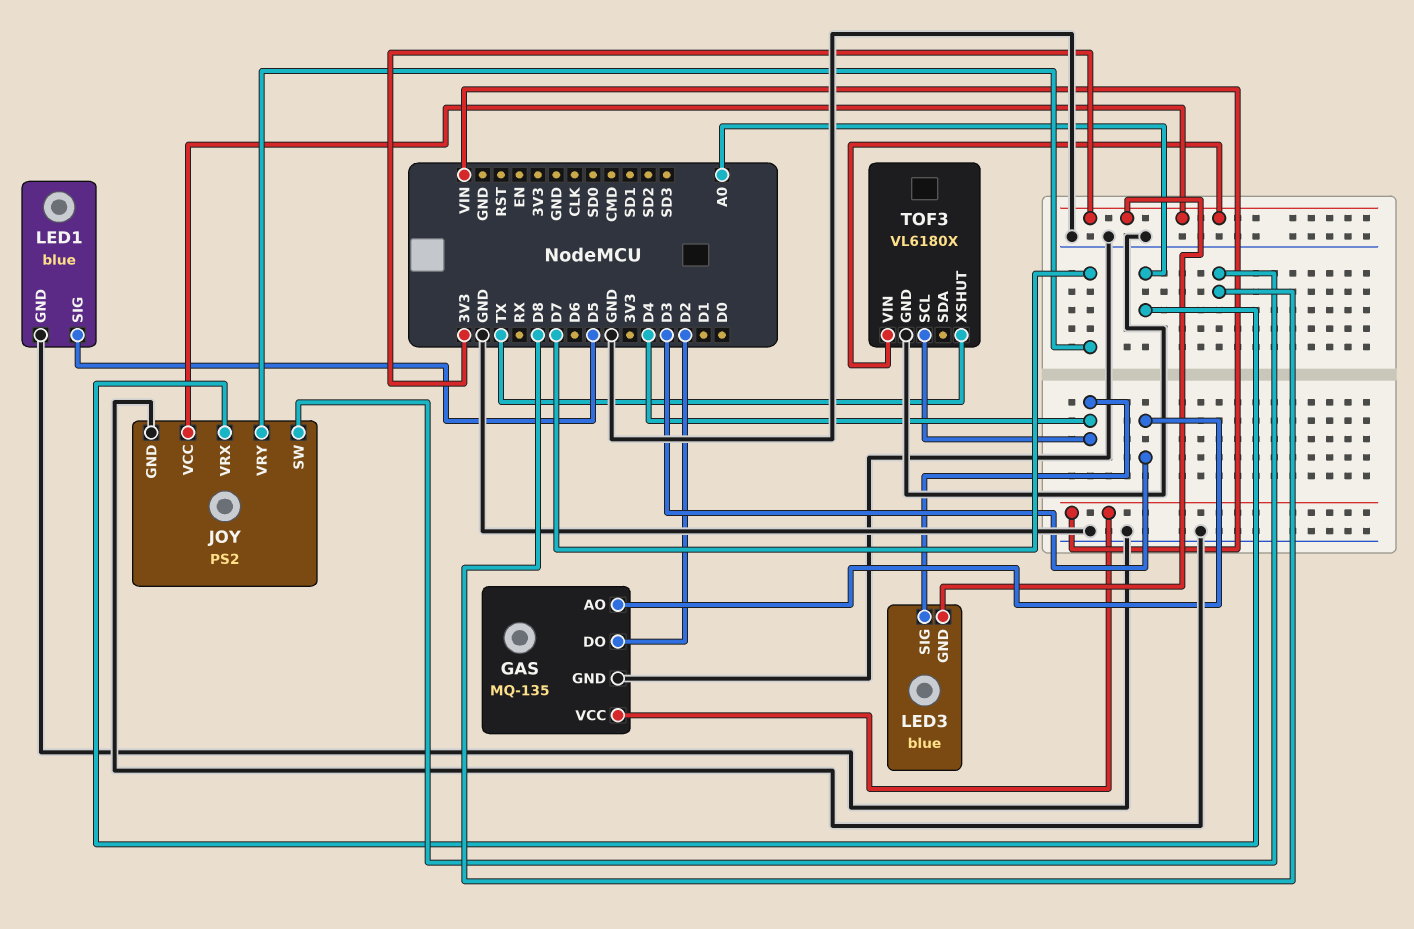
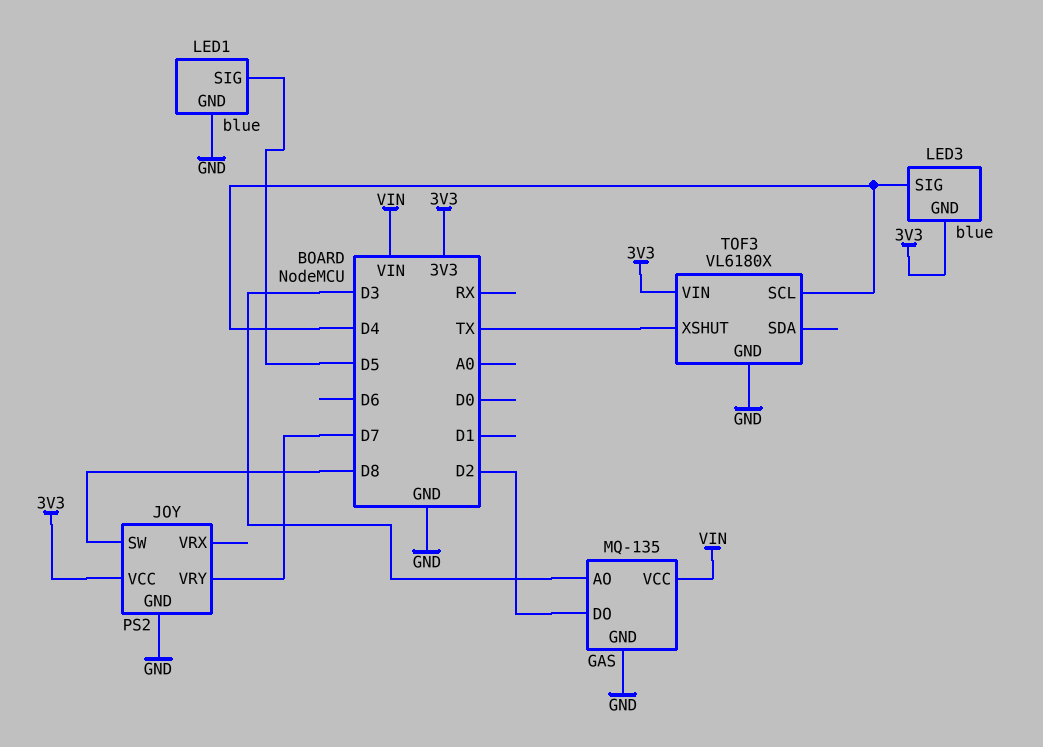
JOY pin VRX: A0 -> none

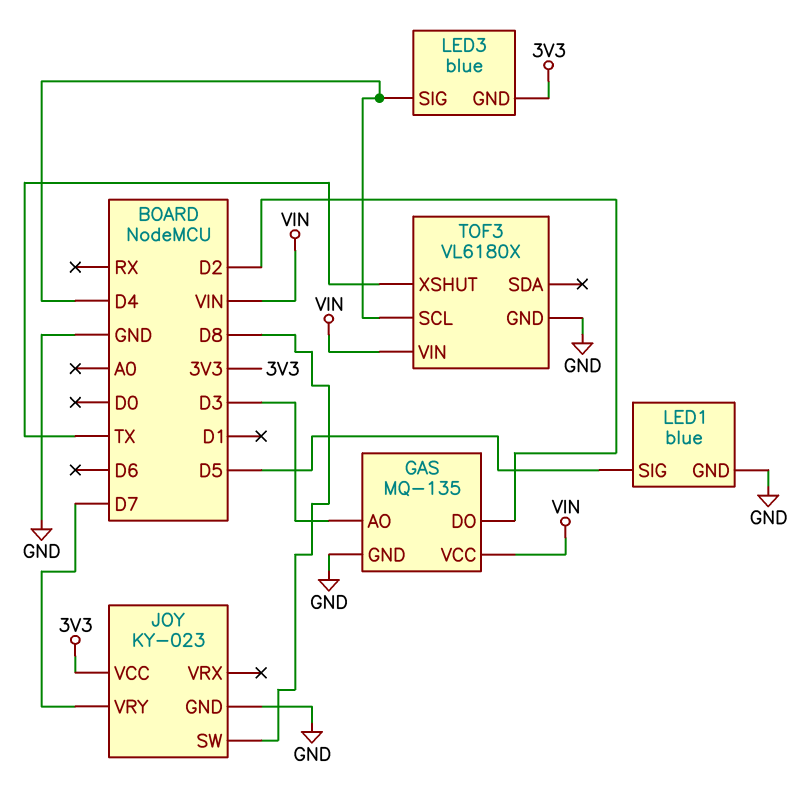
JOY: PS2 -> KY-023
TOF3 pin VIN: 3V3 -> VIN

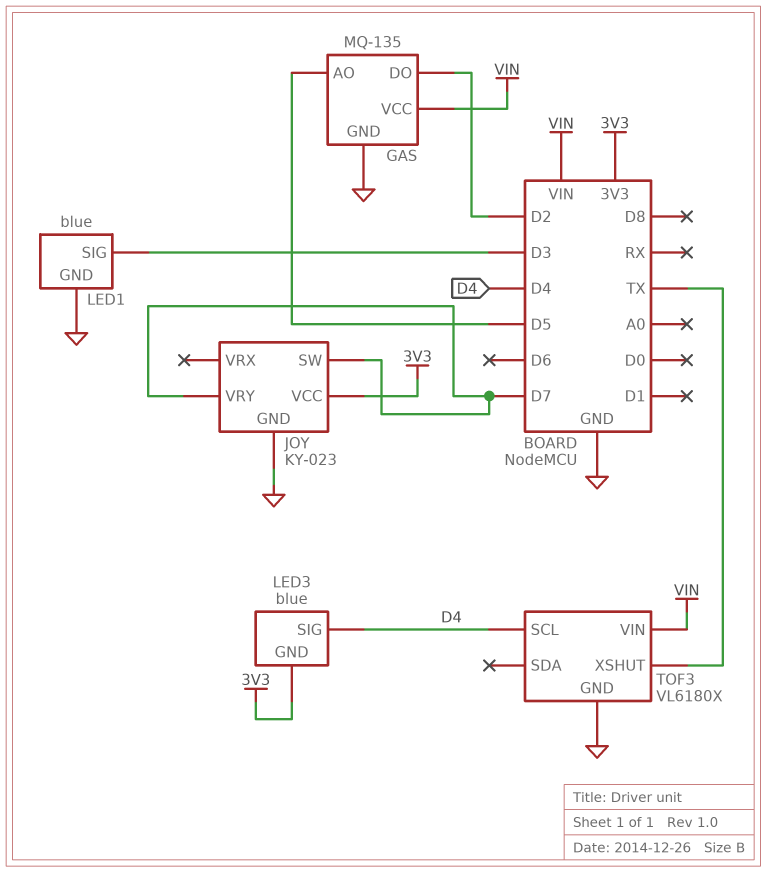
GAS pin AO: D3 -> D5
JOY pin SW: D8 -> D7
LED1 pin SIG: D5 -> D3

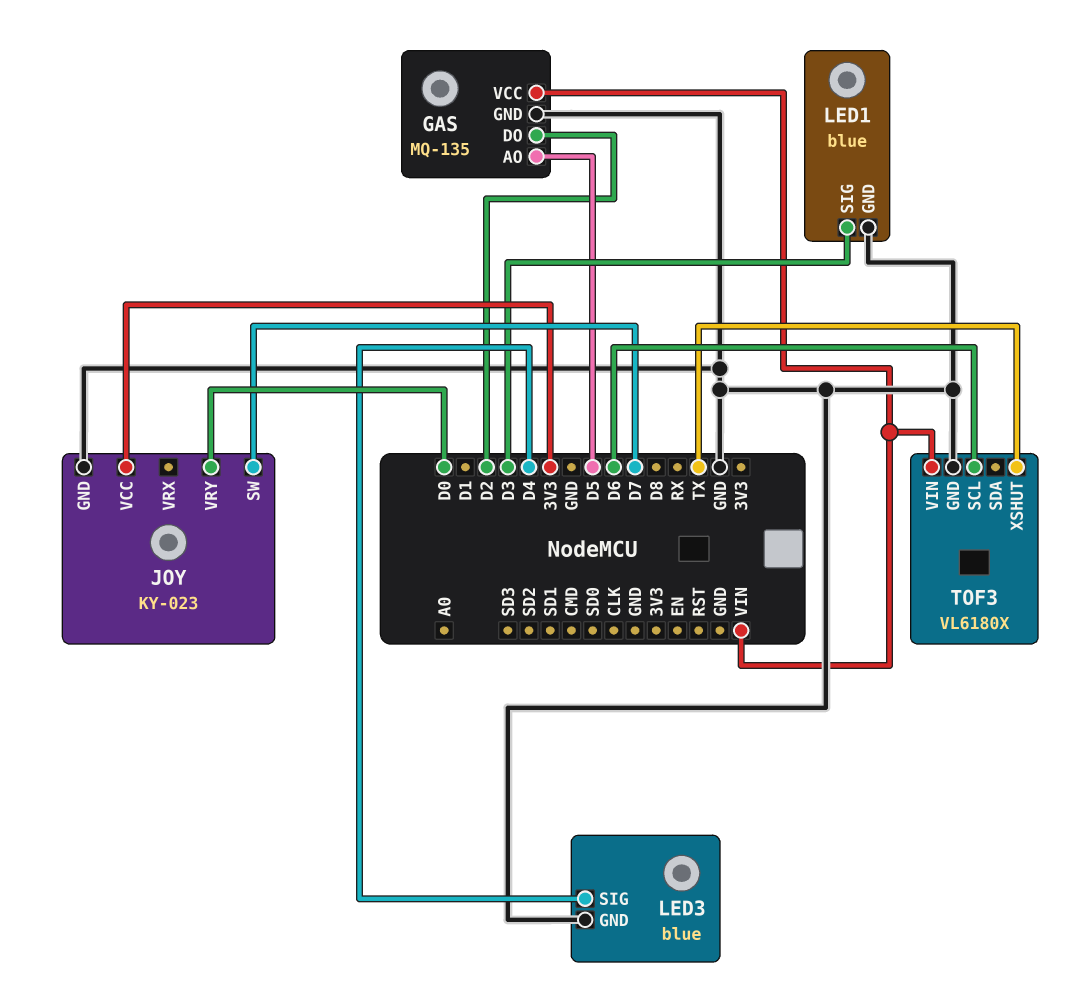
JOY pin VRY: D7 -> D0
LED3 pin GND: 3V3 -> GND
TOF3 pin SCL: D4 -> D6

